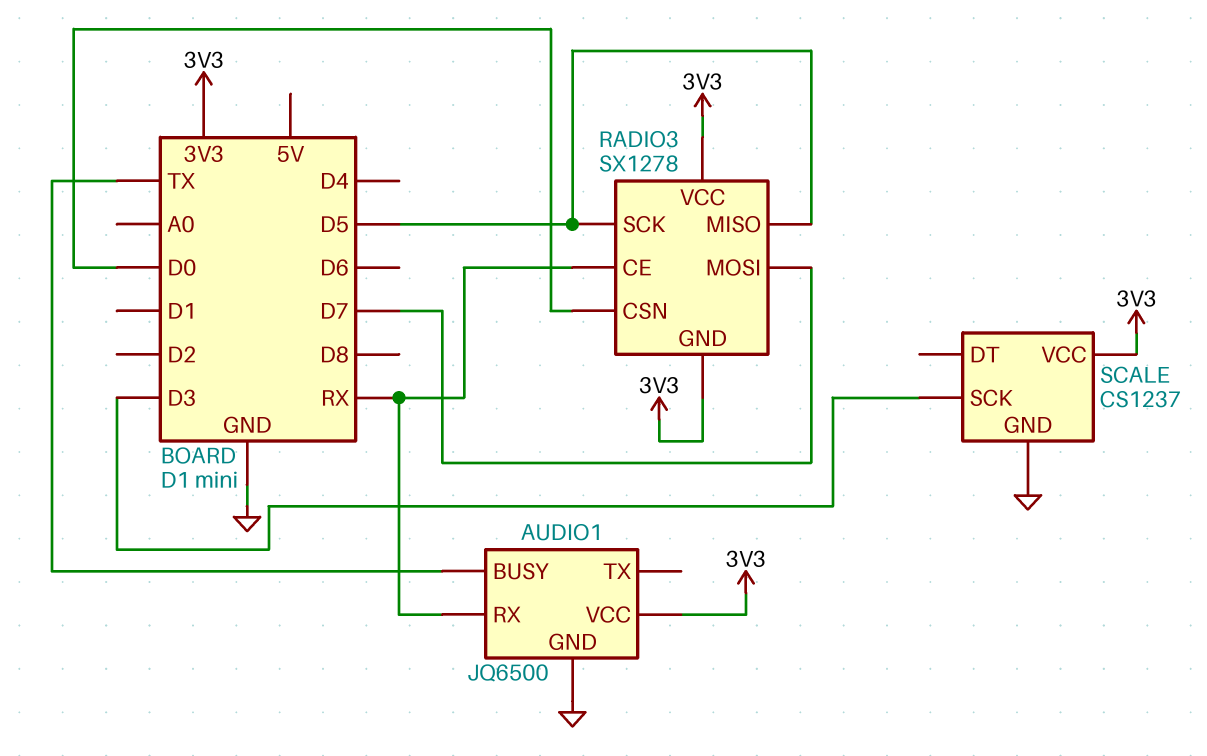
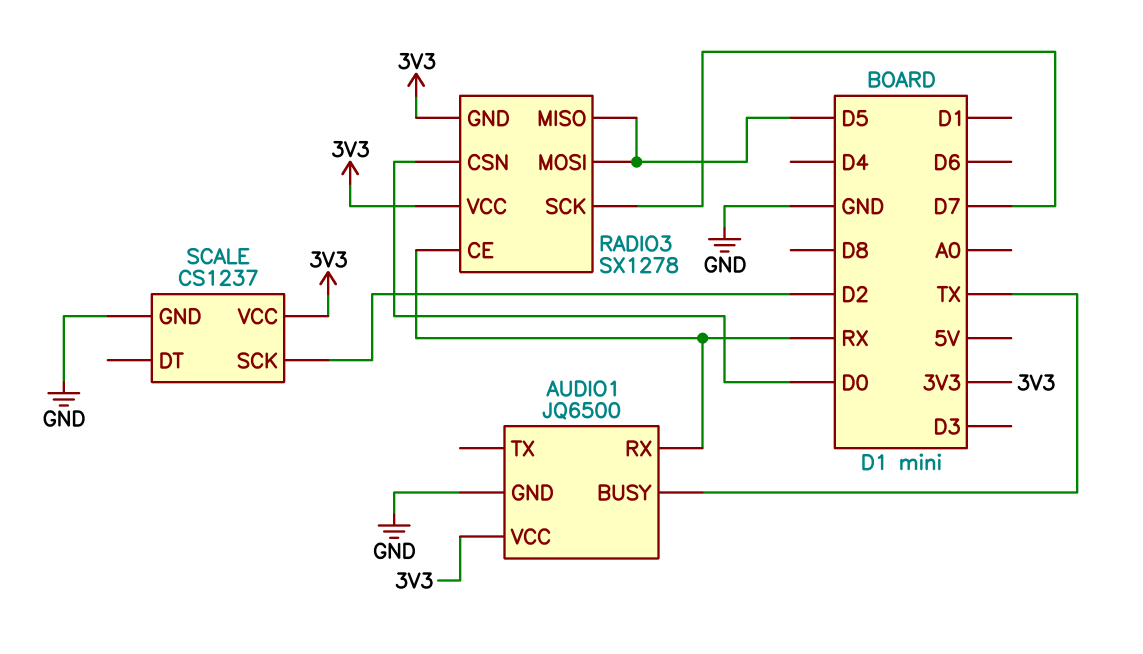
RADIO3 pin MOSI: D7 -> D5
RADIO3 pin SCK: D5 -> D7
SCALE pin SCK: D3 -> D2

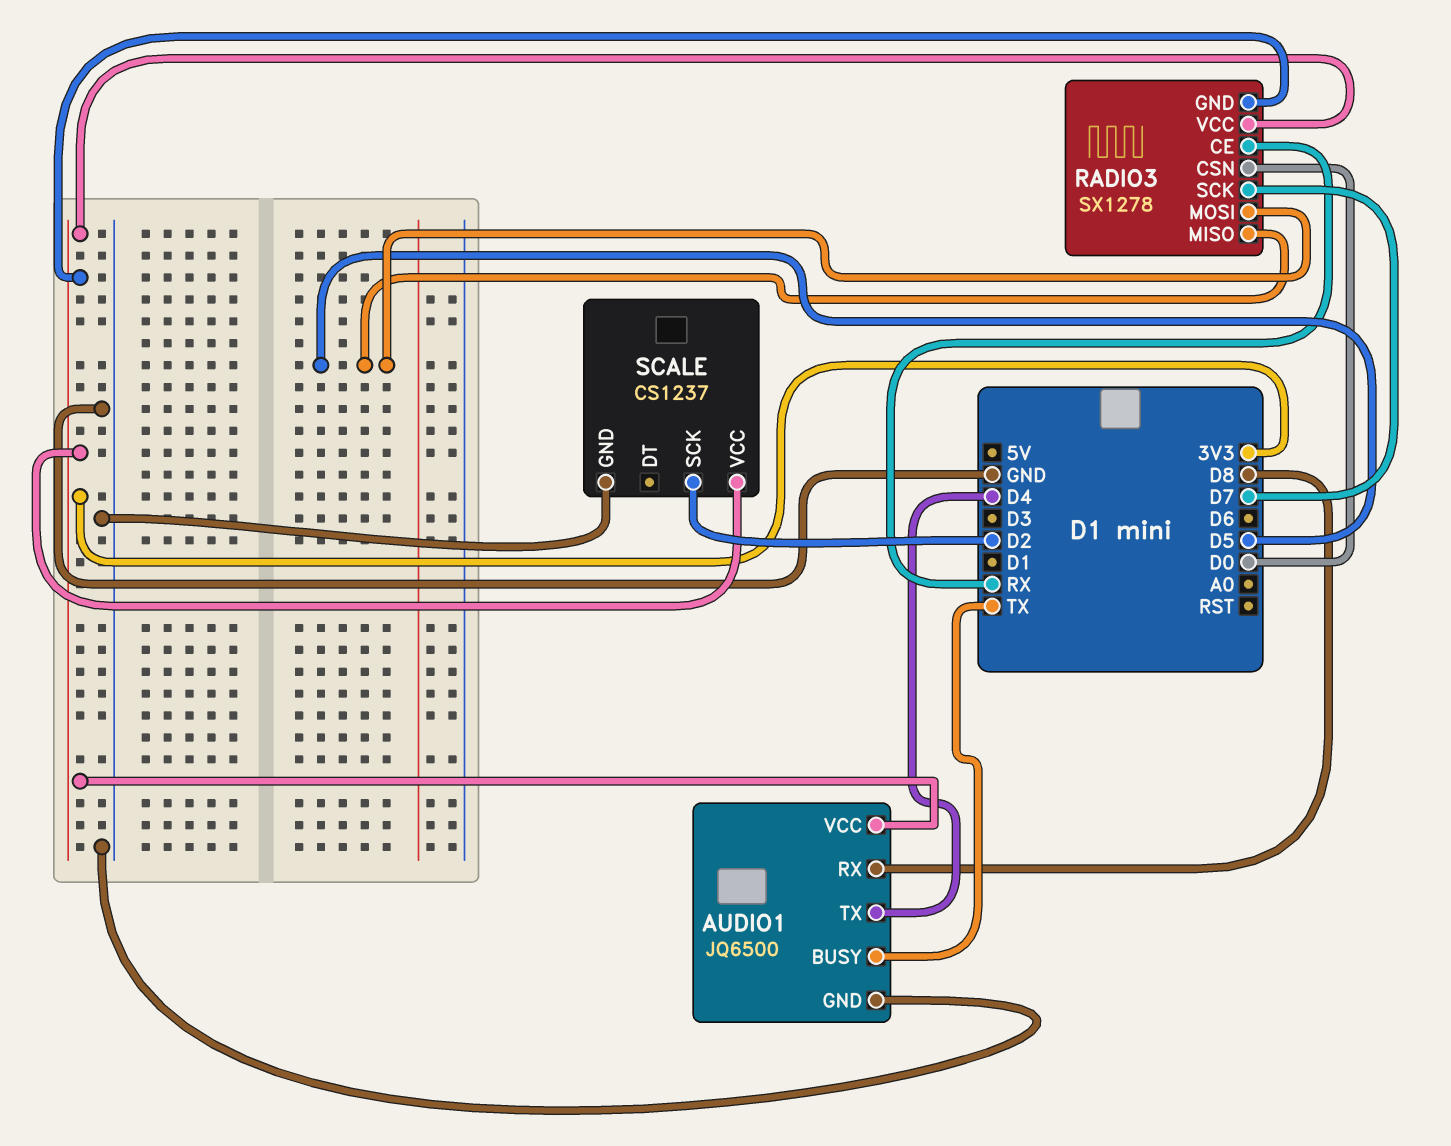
AUDIO1 pin RX: RX -> D8
AUDIO1 pin TX: none -> D4

